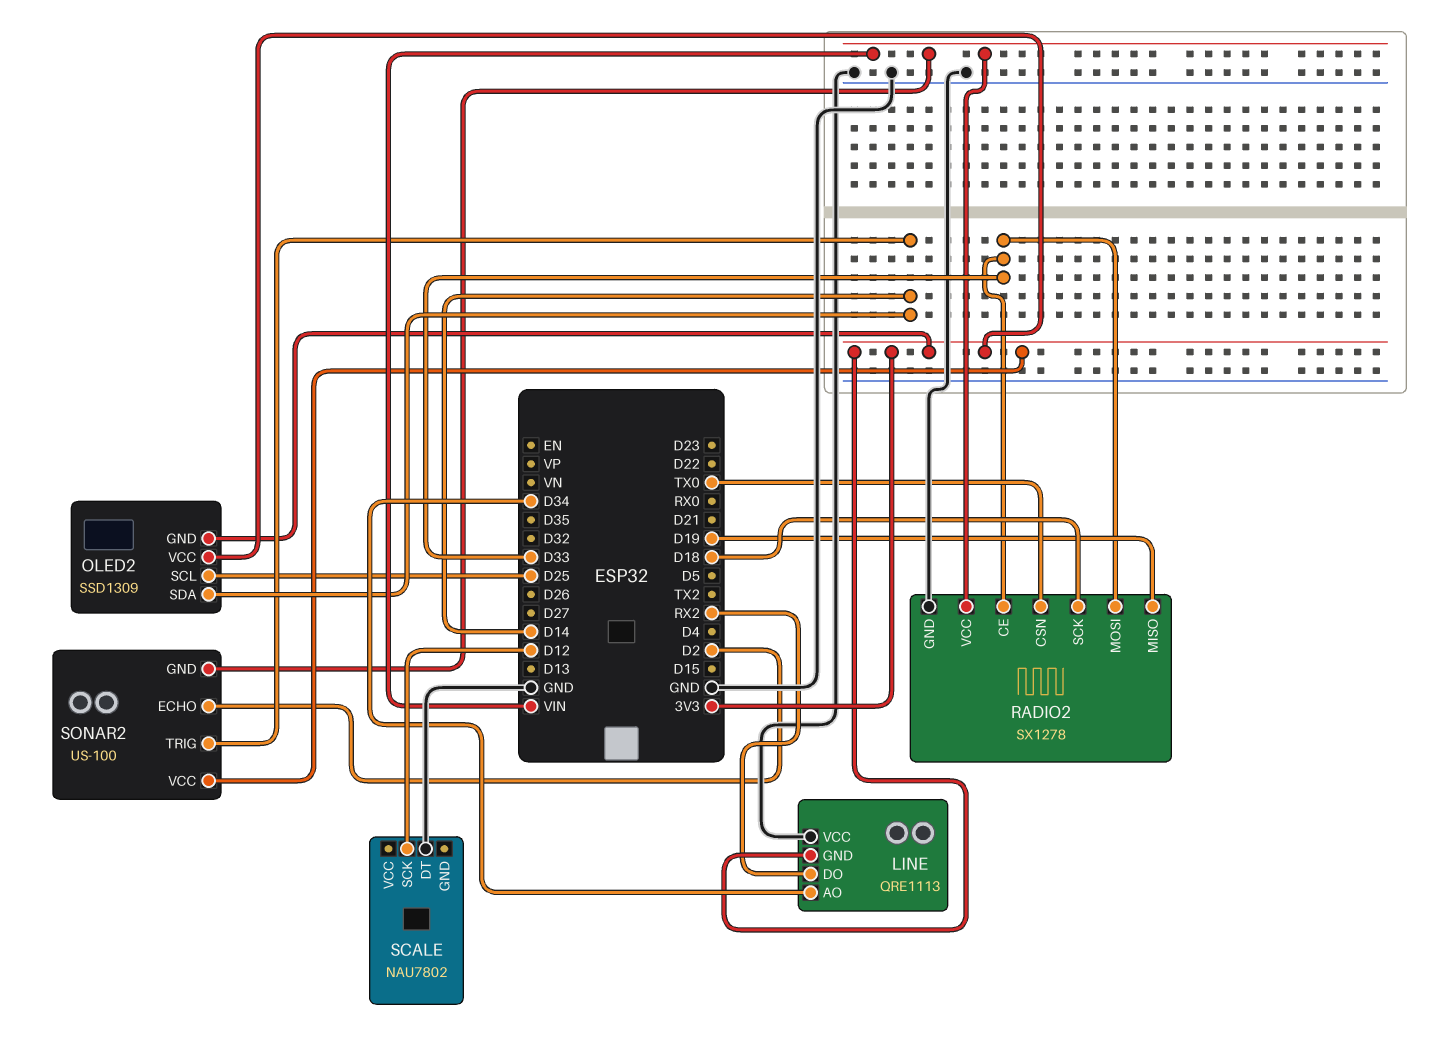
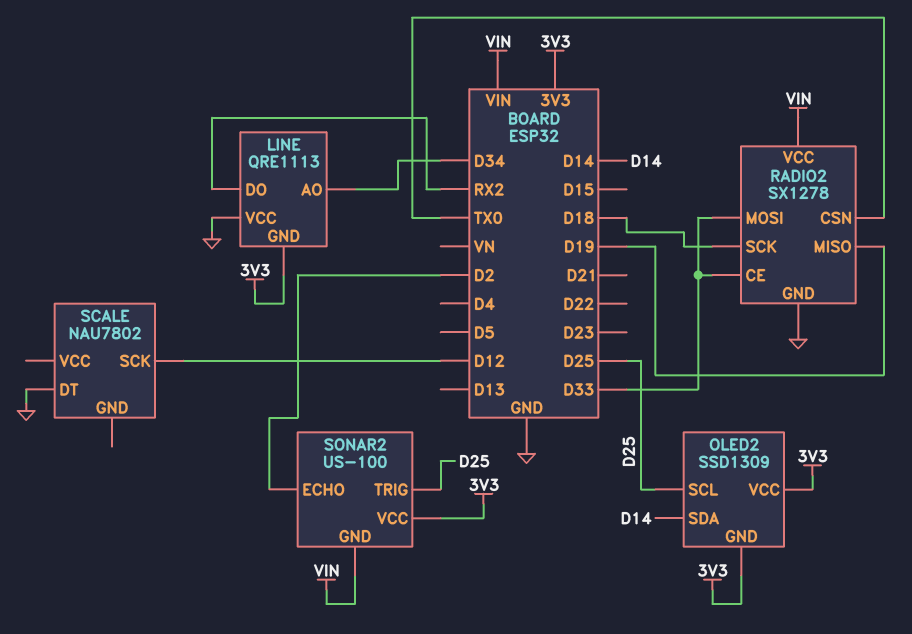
SONAR2 pin TRIG: D14 -> D25

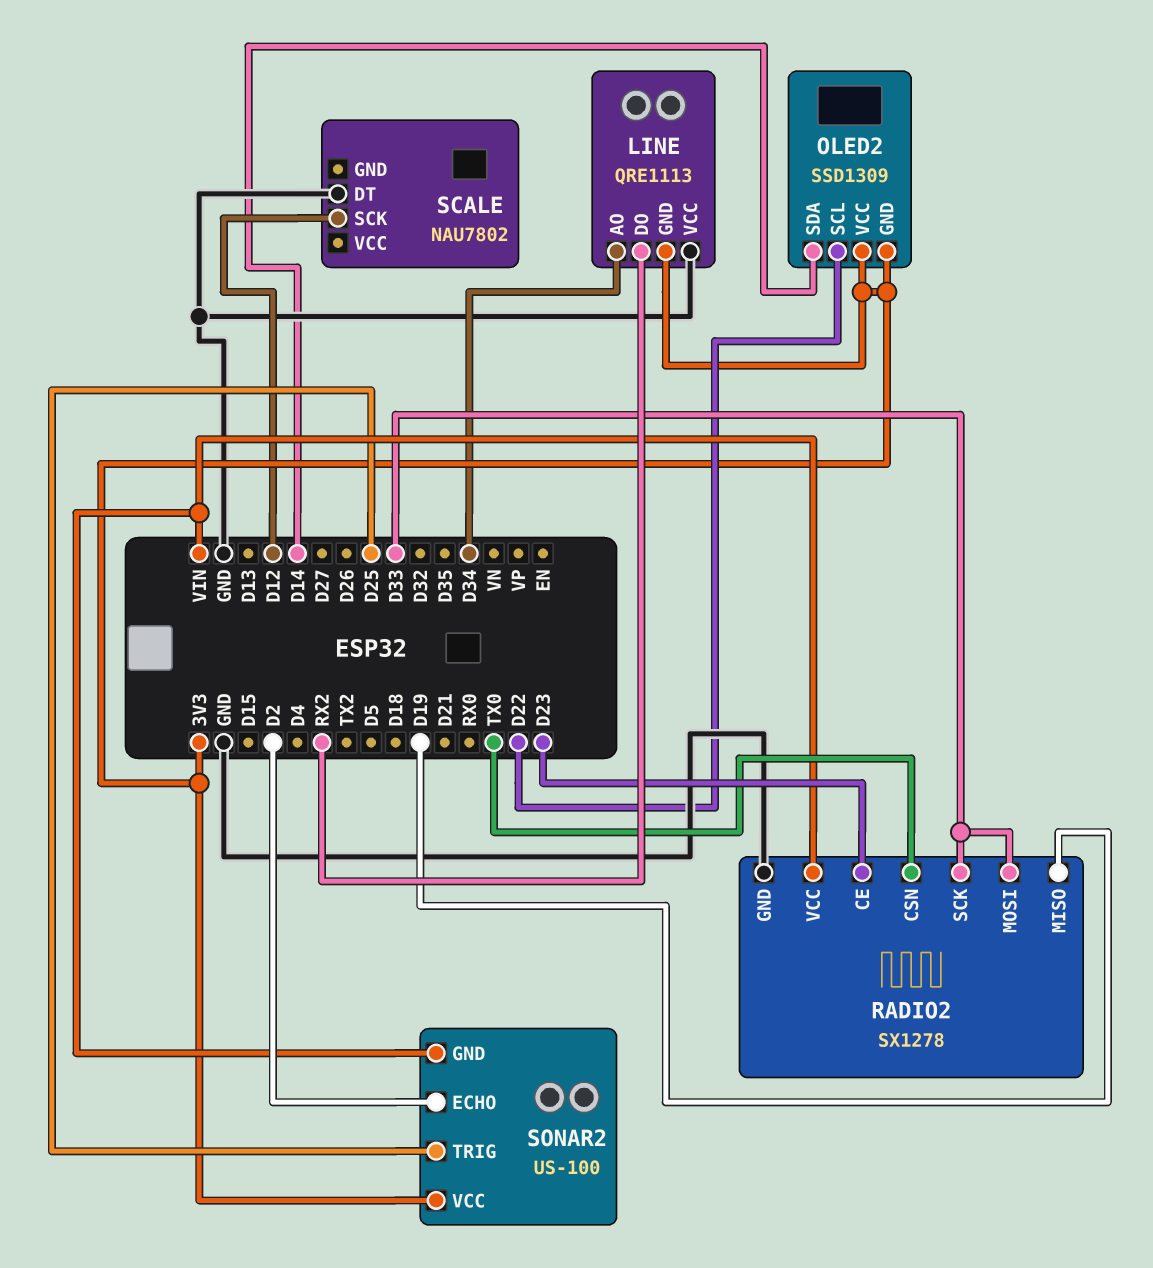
OLED2 pin SCL: D25 -> D22
RADIO2 pin CE: D33 -> D23
RADIO2 pin SCK: D18 -> D33

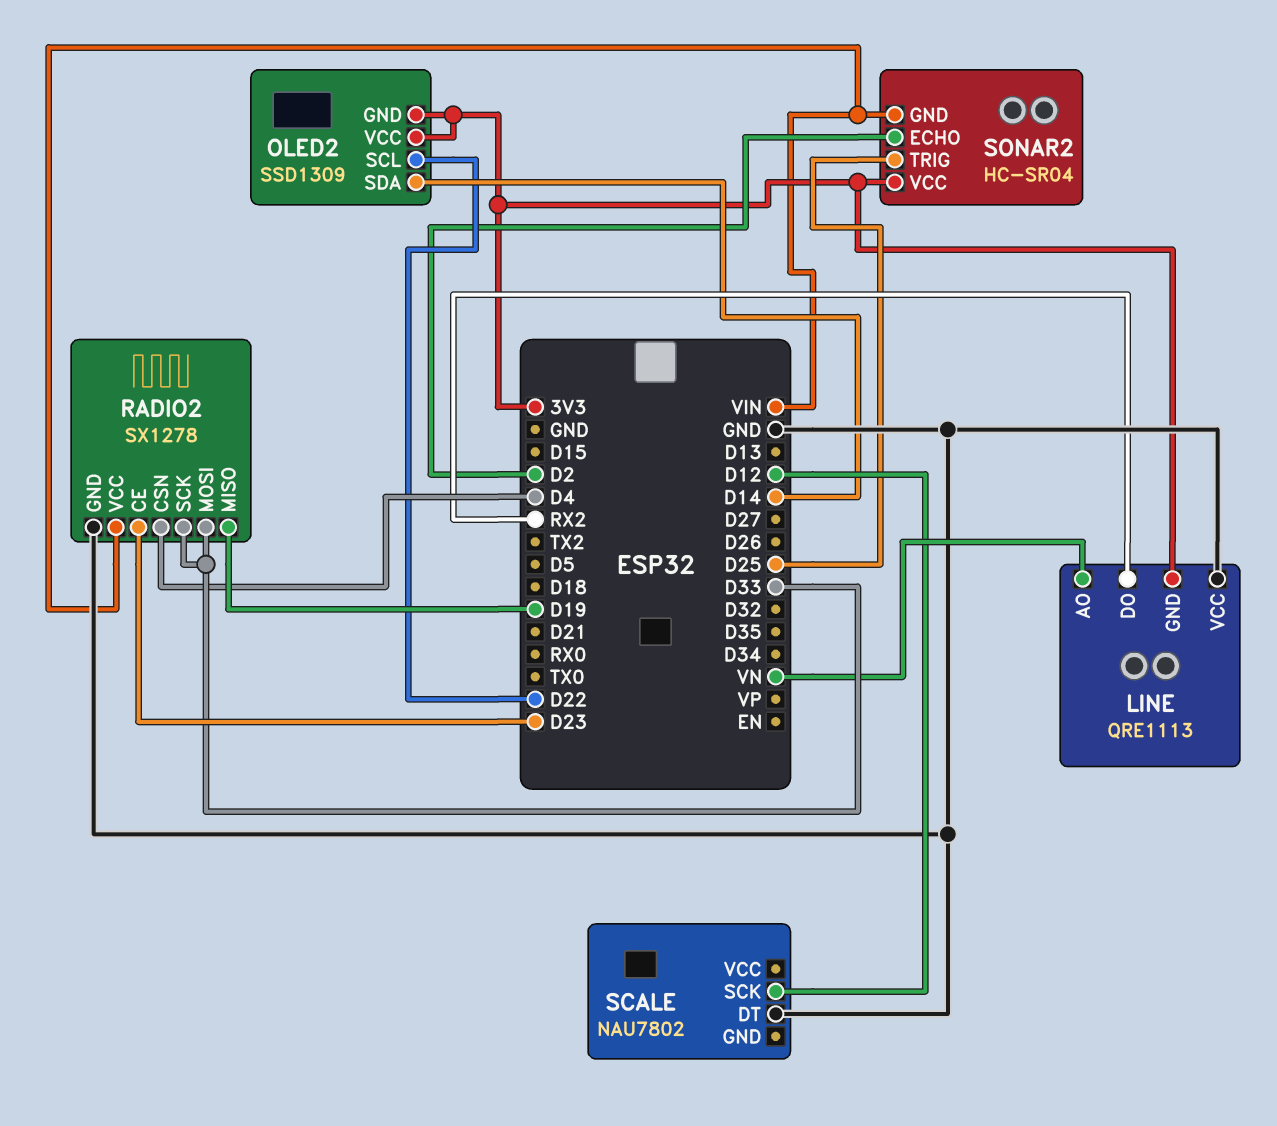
LINE pin AO: D34 -> VN
RADIO2 pin CSN: TX0 -> D4
SONAR2: US-100 -> HC-SR04

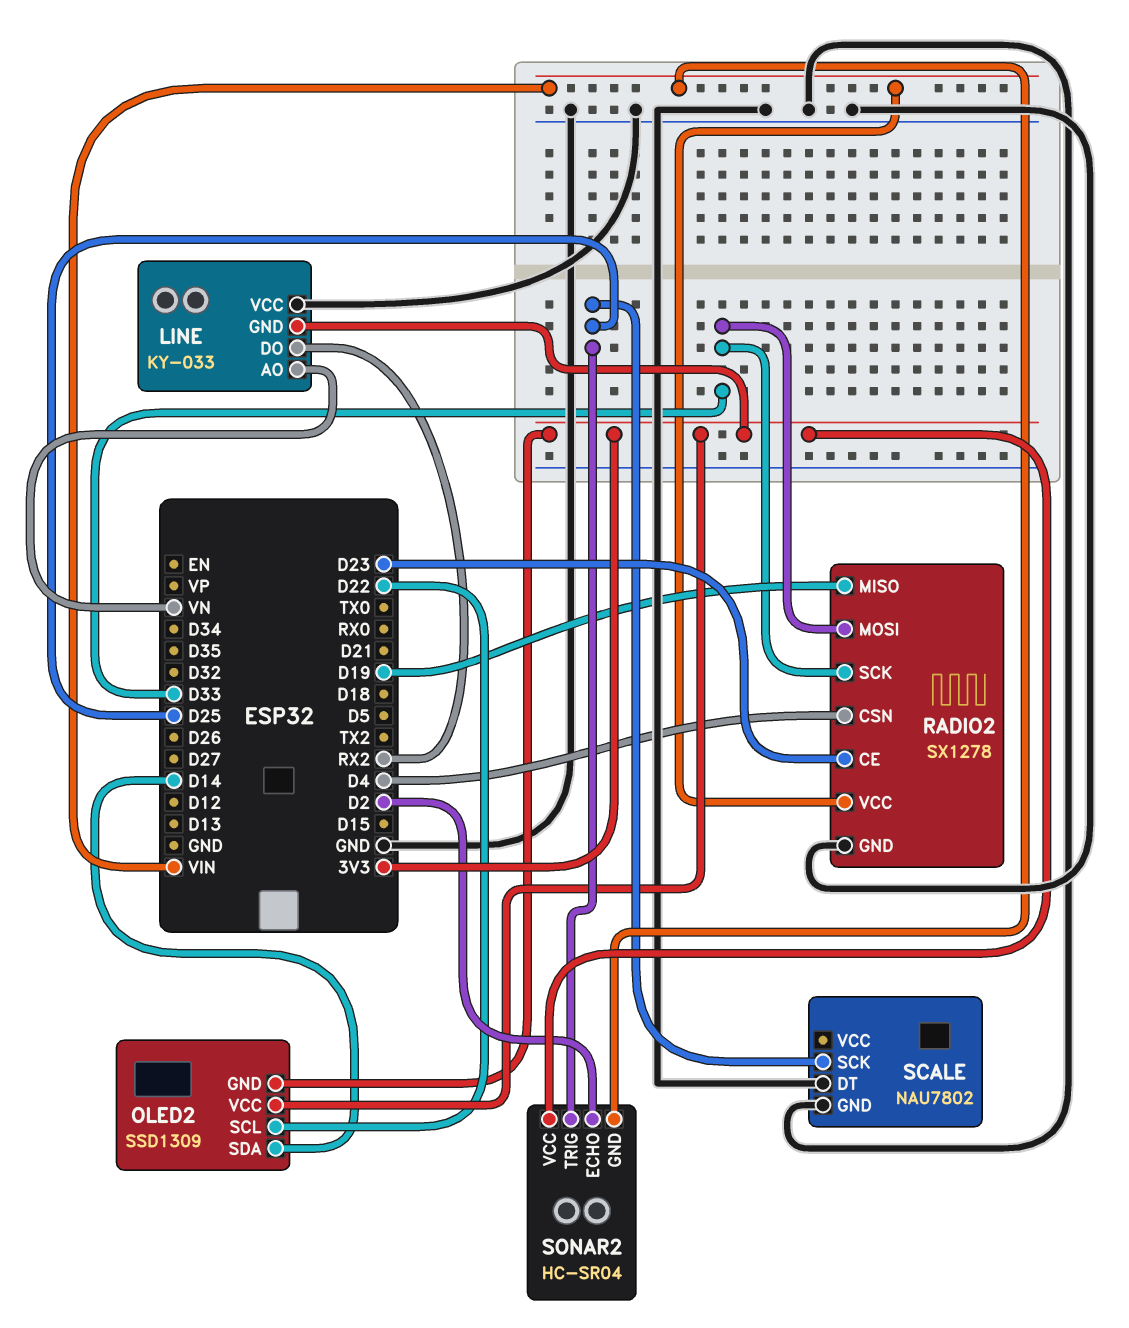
LINE: QRE1113 -> KY-033
SCALE pin GND: none -> GND
SCALE pin SCK: D12 -> D25

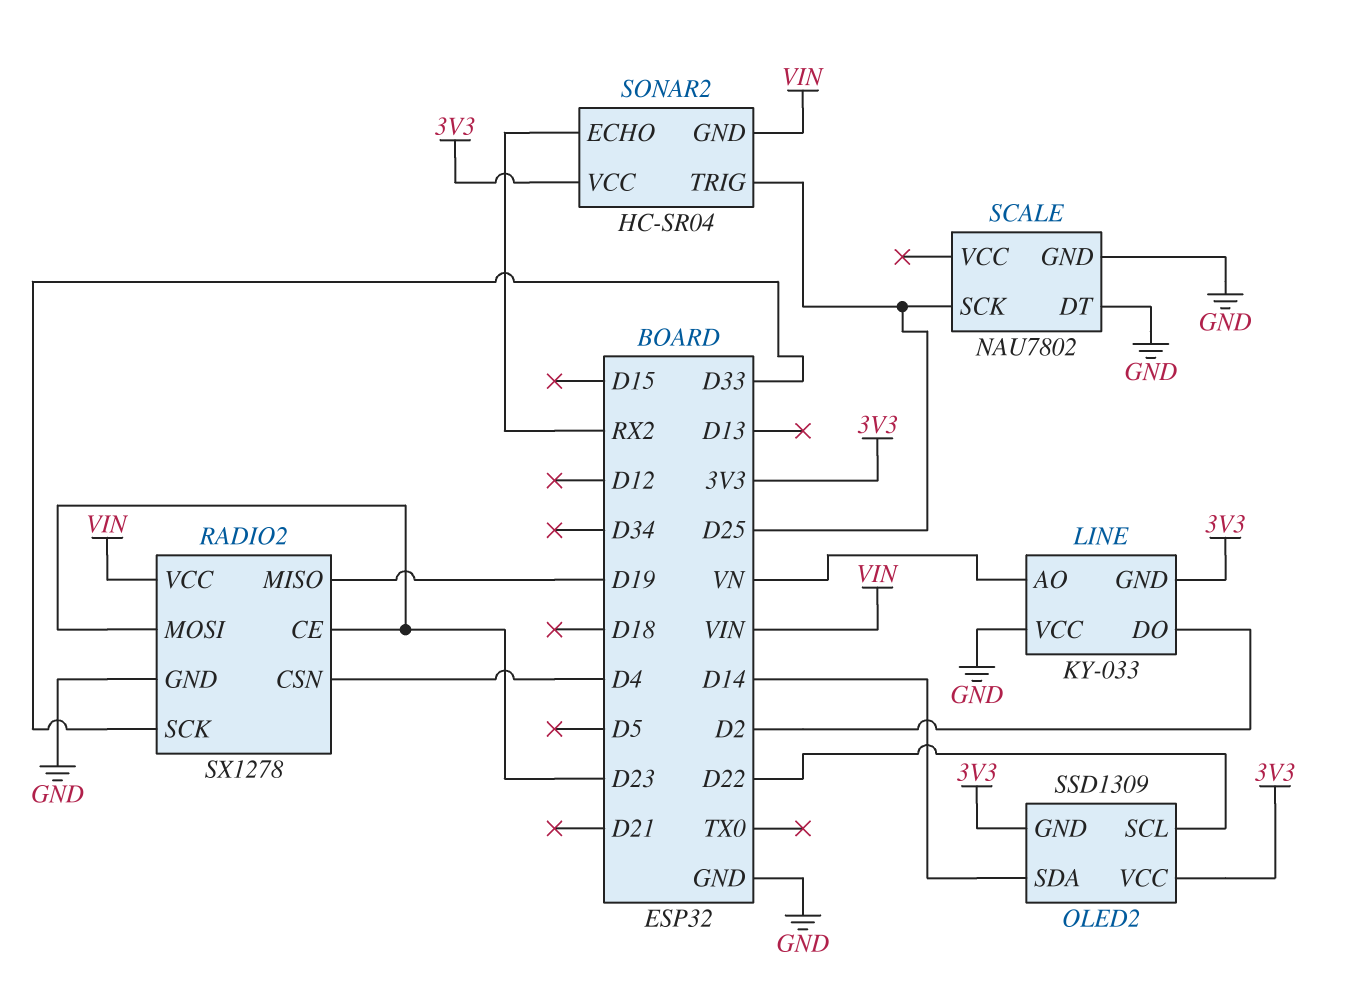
LINE pin DO: RX2 -> D2
RADIO2 pin MOSI: D33 -> D23
SONAR2 pin ECHO: D2 -> RX2

